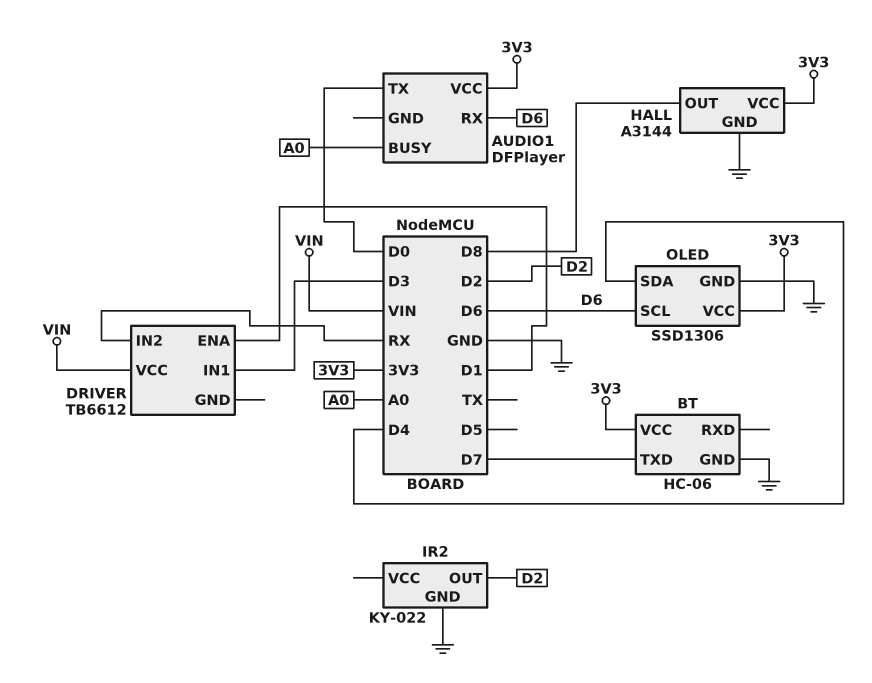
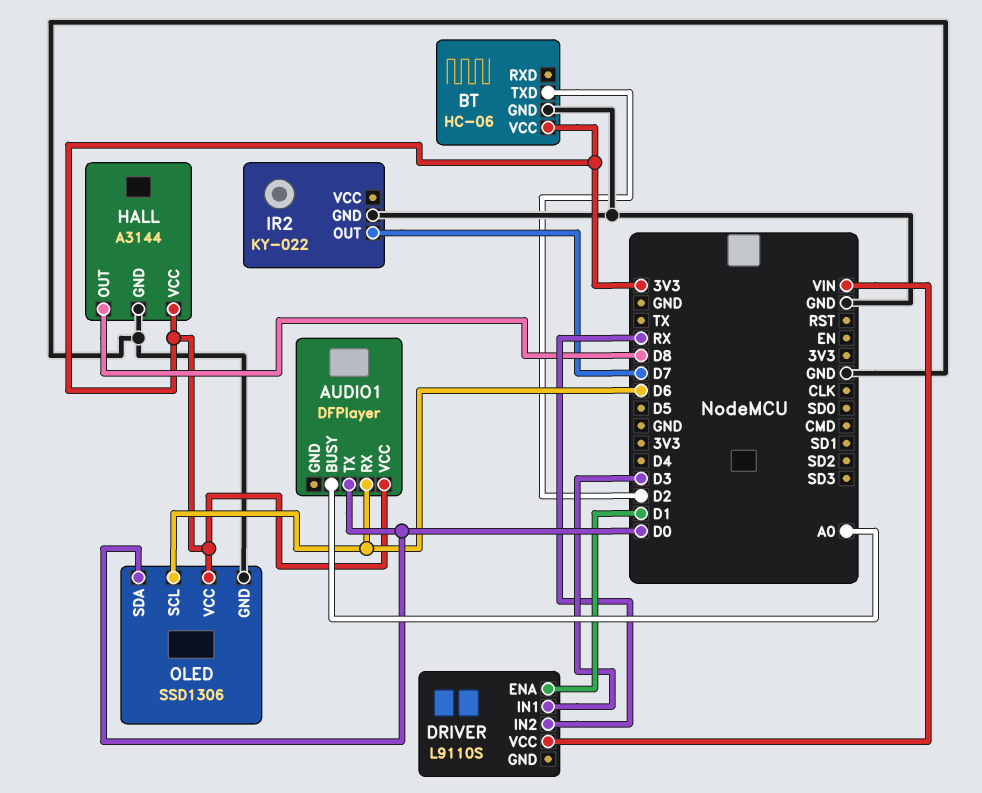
BT pin TXD: D7 -> D2
DRIVER: TB6612 -> L9110S
IR2 pin OUT: D2 -> D7
OLED pin SDA: D4 -> D0

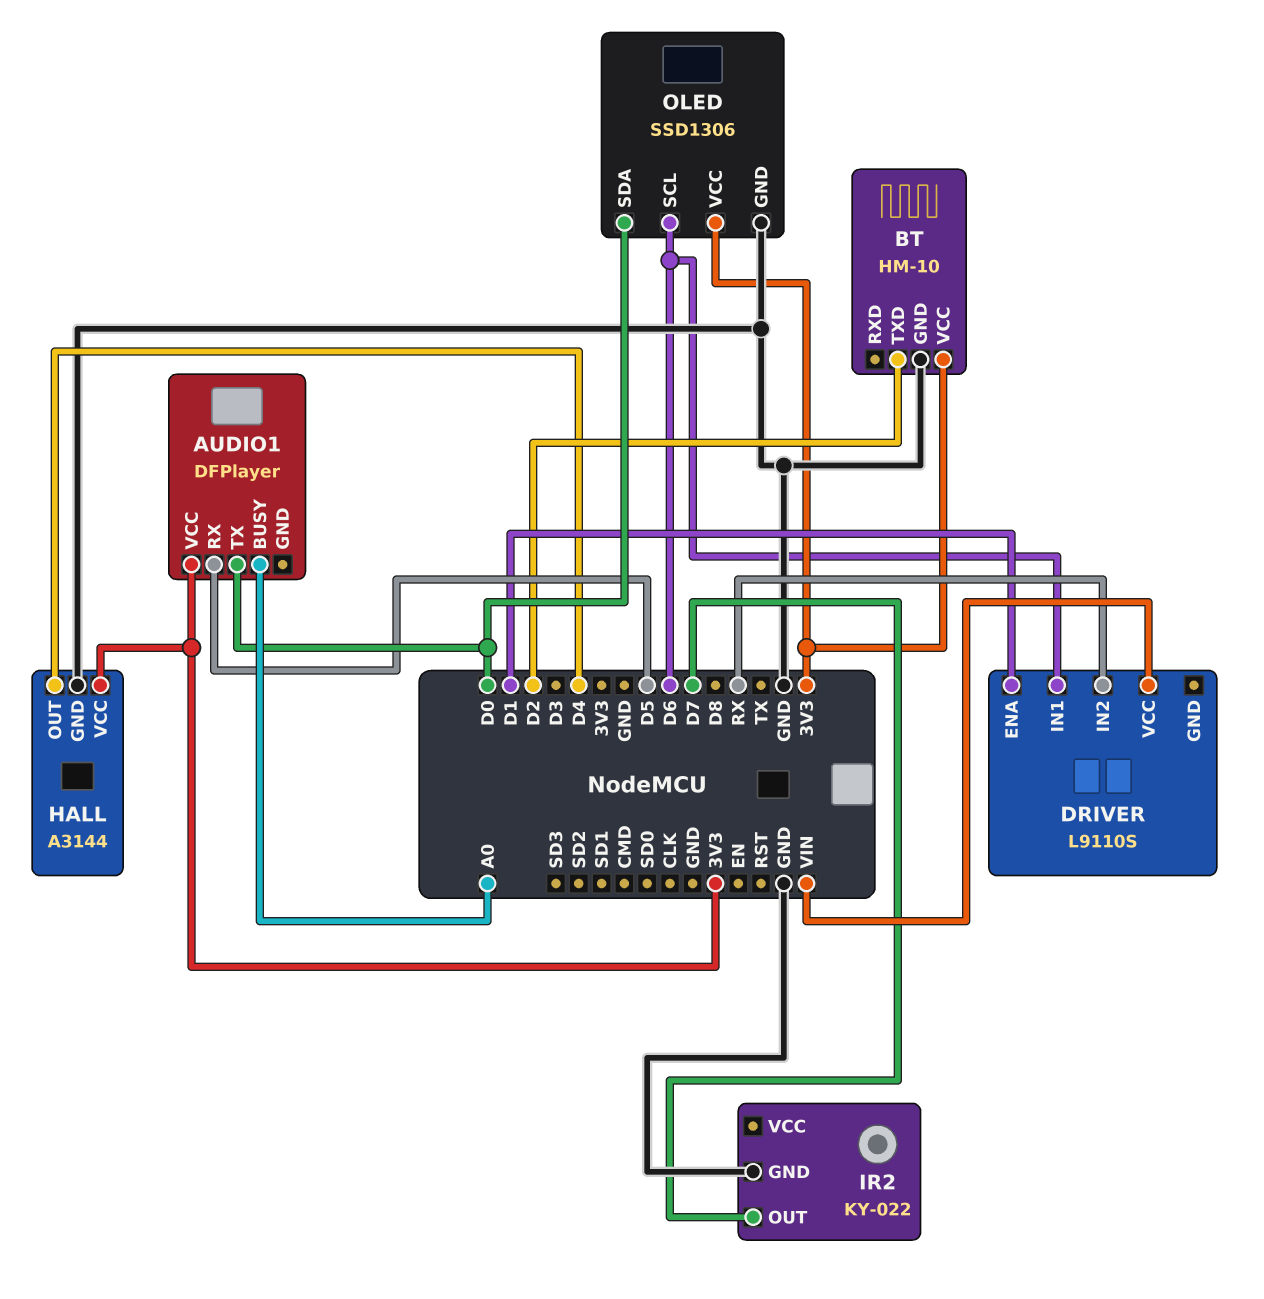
AUDIO1 pin RX: D6 -> D5
BT: HC-06 -> HM-10
DRIVER pin IN1: D3 -> D6
HALL pin OUT: D8 -> D4

